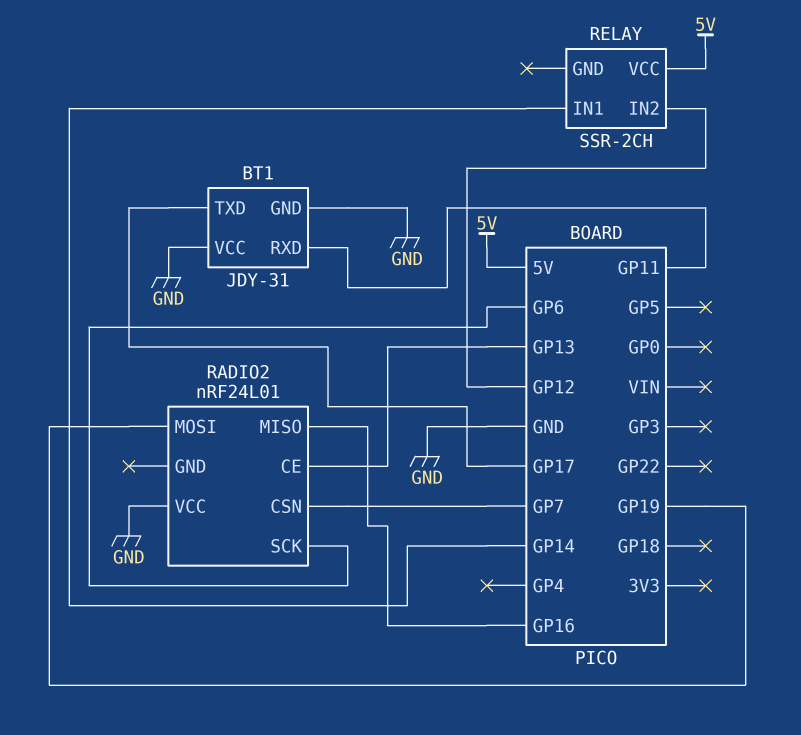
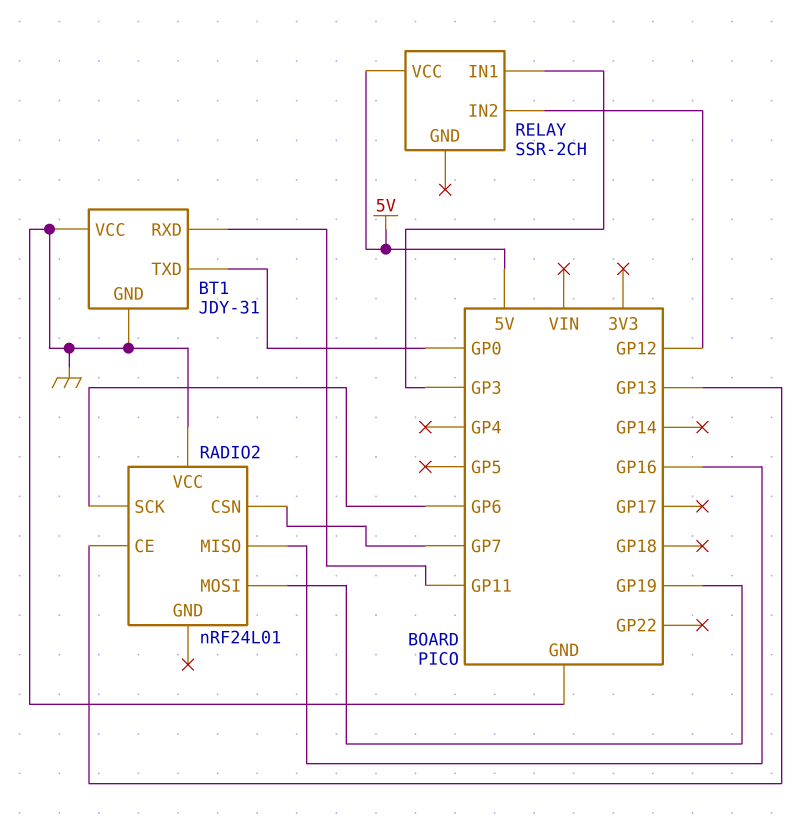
BT1 pin TXD: GP17 -> GP0
RELAY pin IN1: GP14 -> GP3

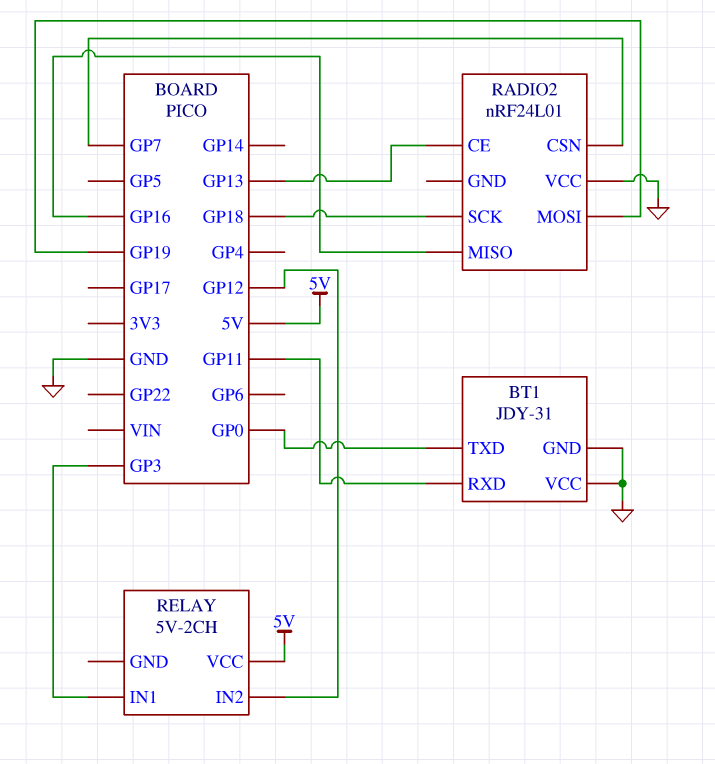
RADIO2 pin SCK: GP6 -> GP18
RELAY: SSR-2CH -> 5V-2CH

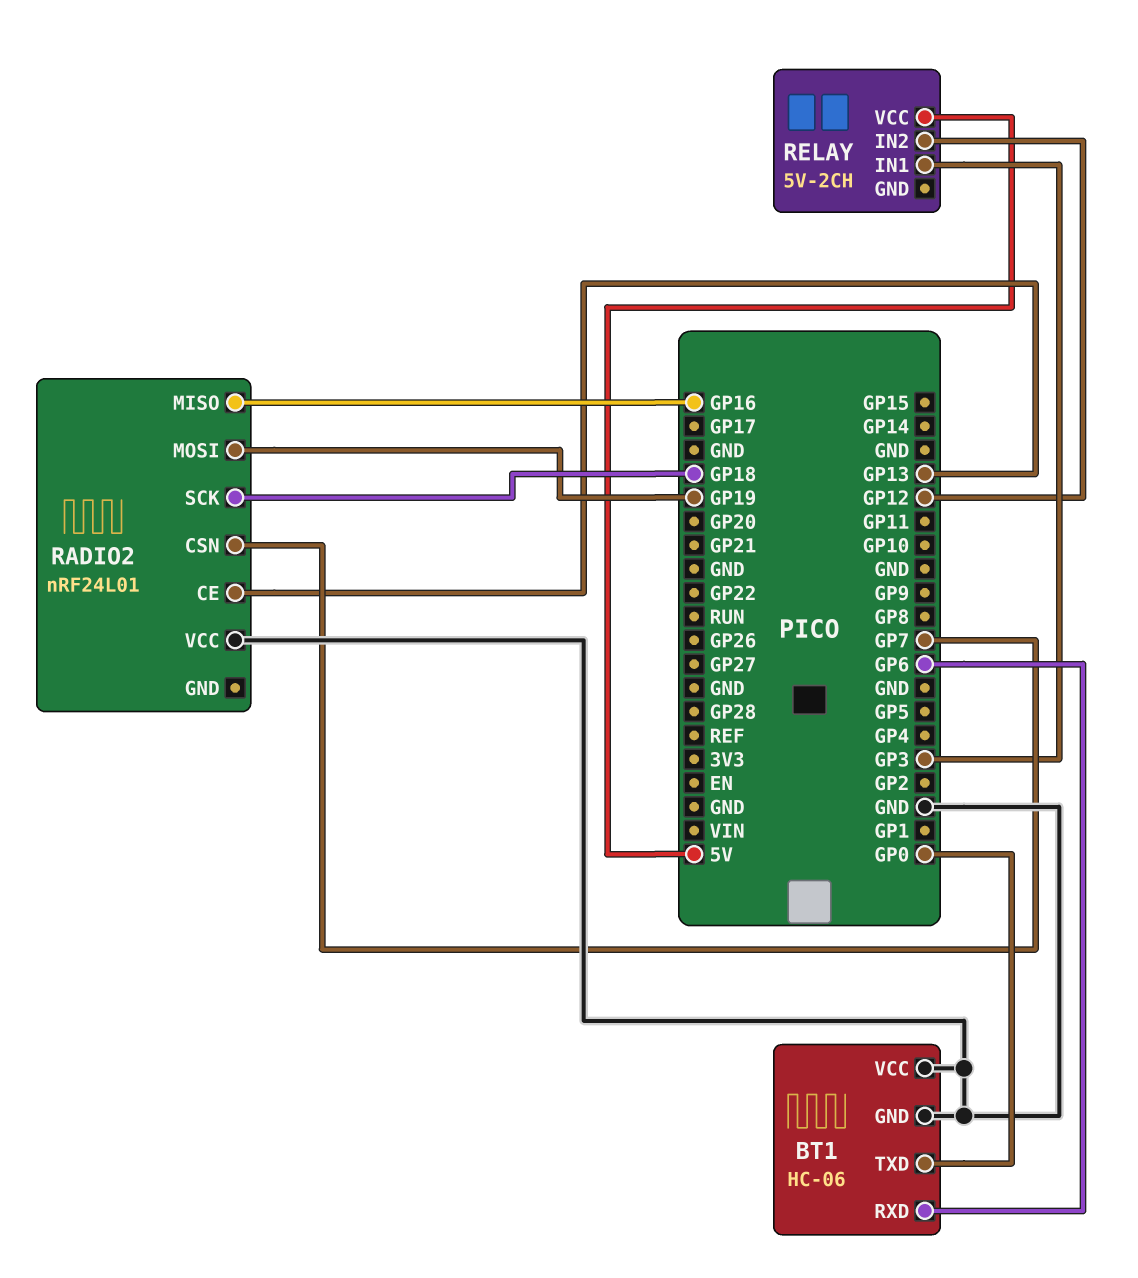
BT1: JDY-31 -> HC-06
BT1 pin RXD: GP11 -> GP6

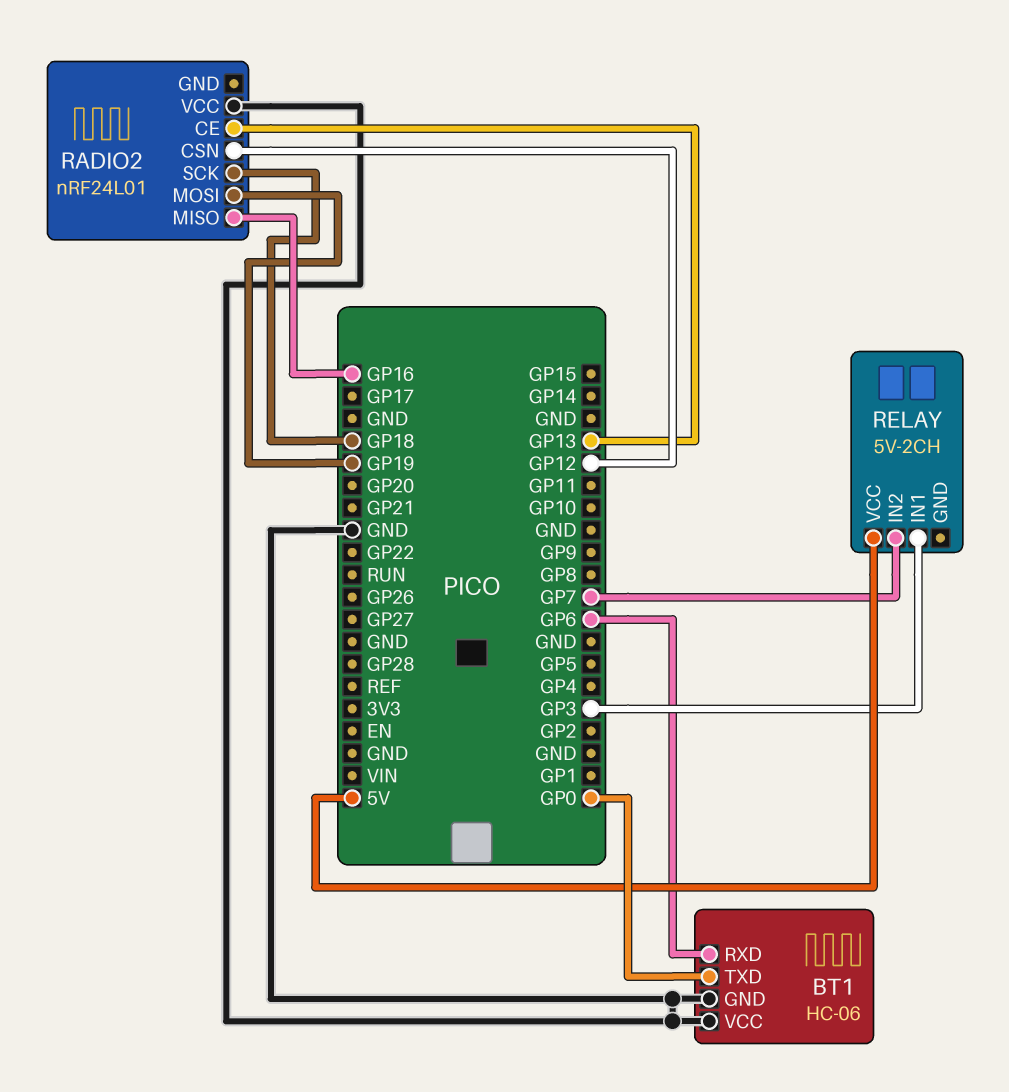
RADIO2 pin CSN: GP7 -> GP12
RELAY pin IN2: GP12 -> GP7

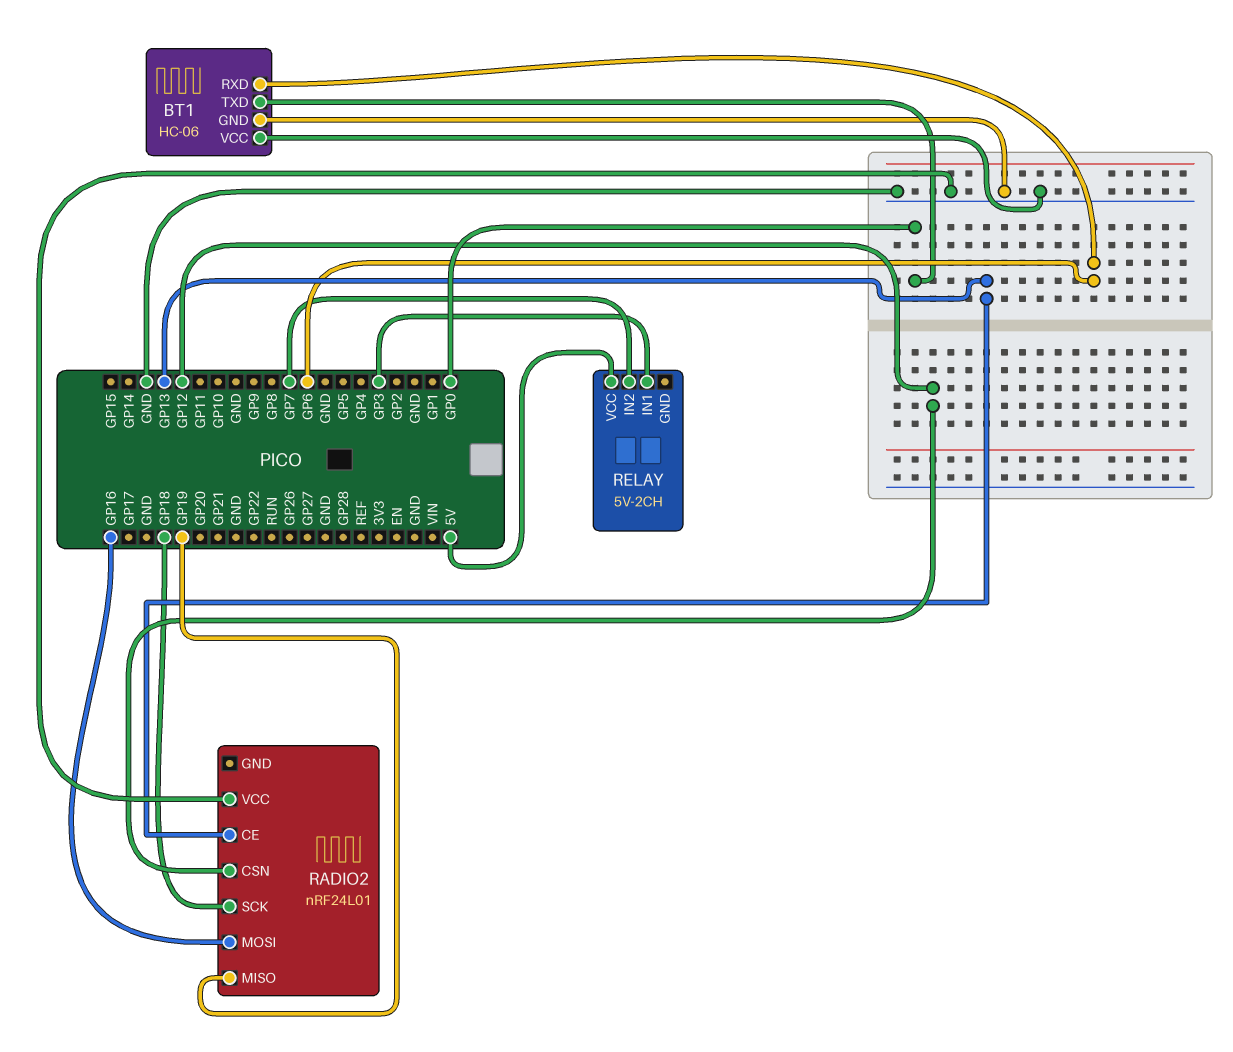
RADIO2 pin MISO: GP16 -> GP19
RADIO2 pin MOSI: GP19 -> GP16

